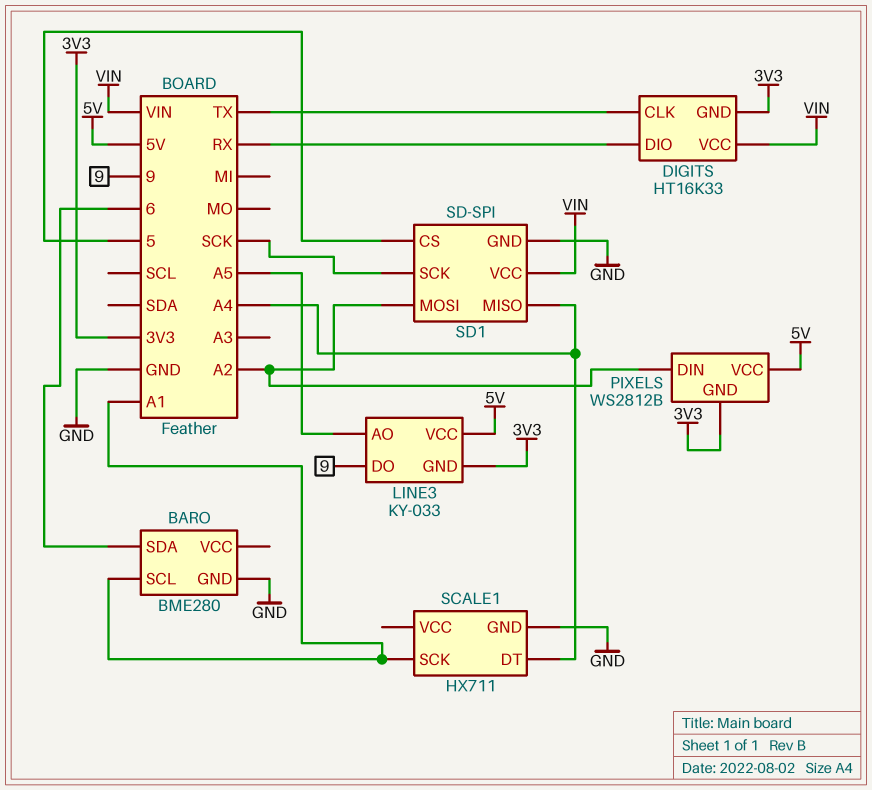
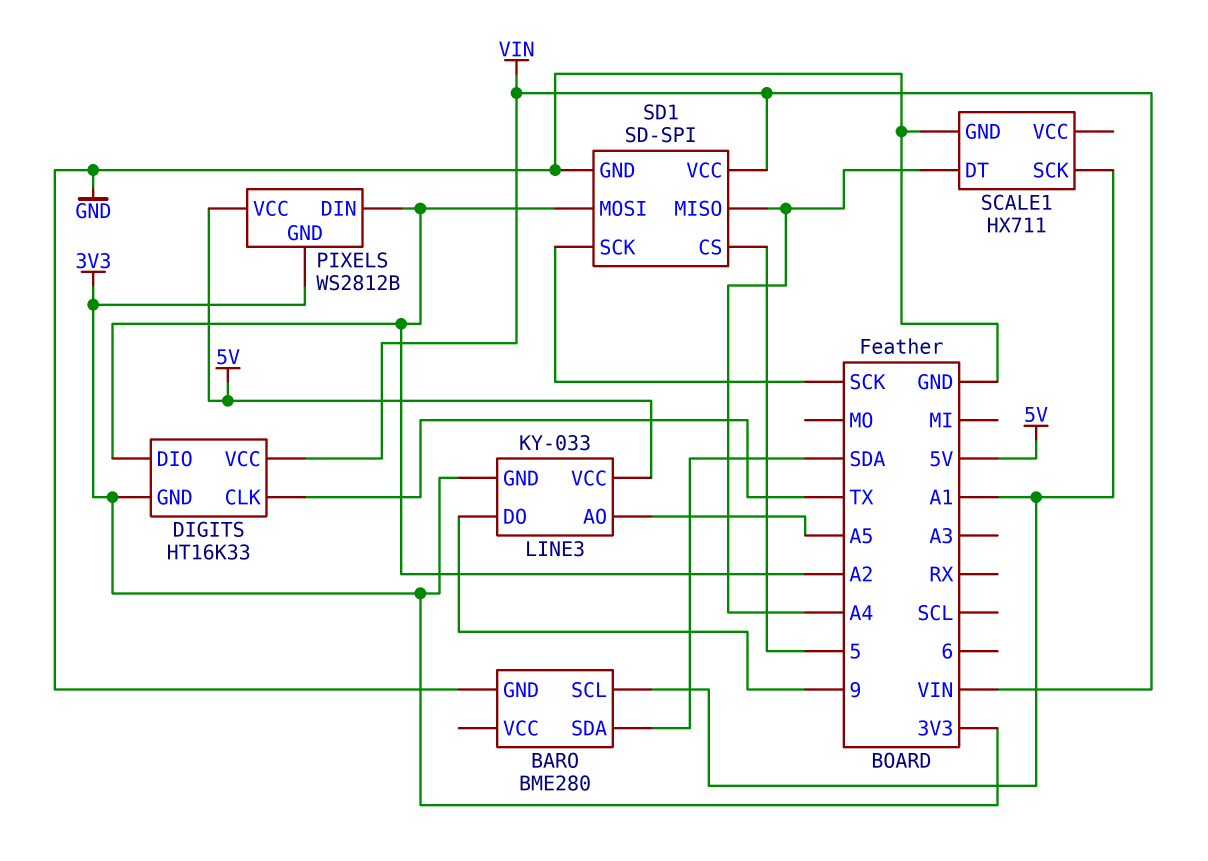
BARO pin SDA: 6 -> SDA
DIGITS pin DIO: RX -> A2

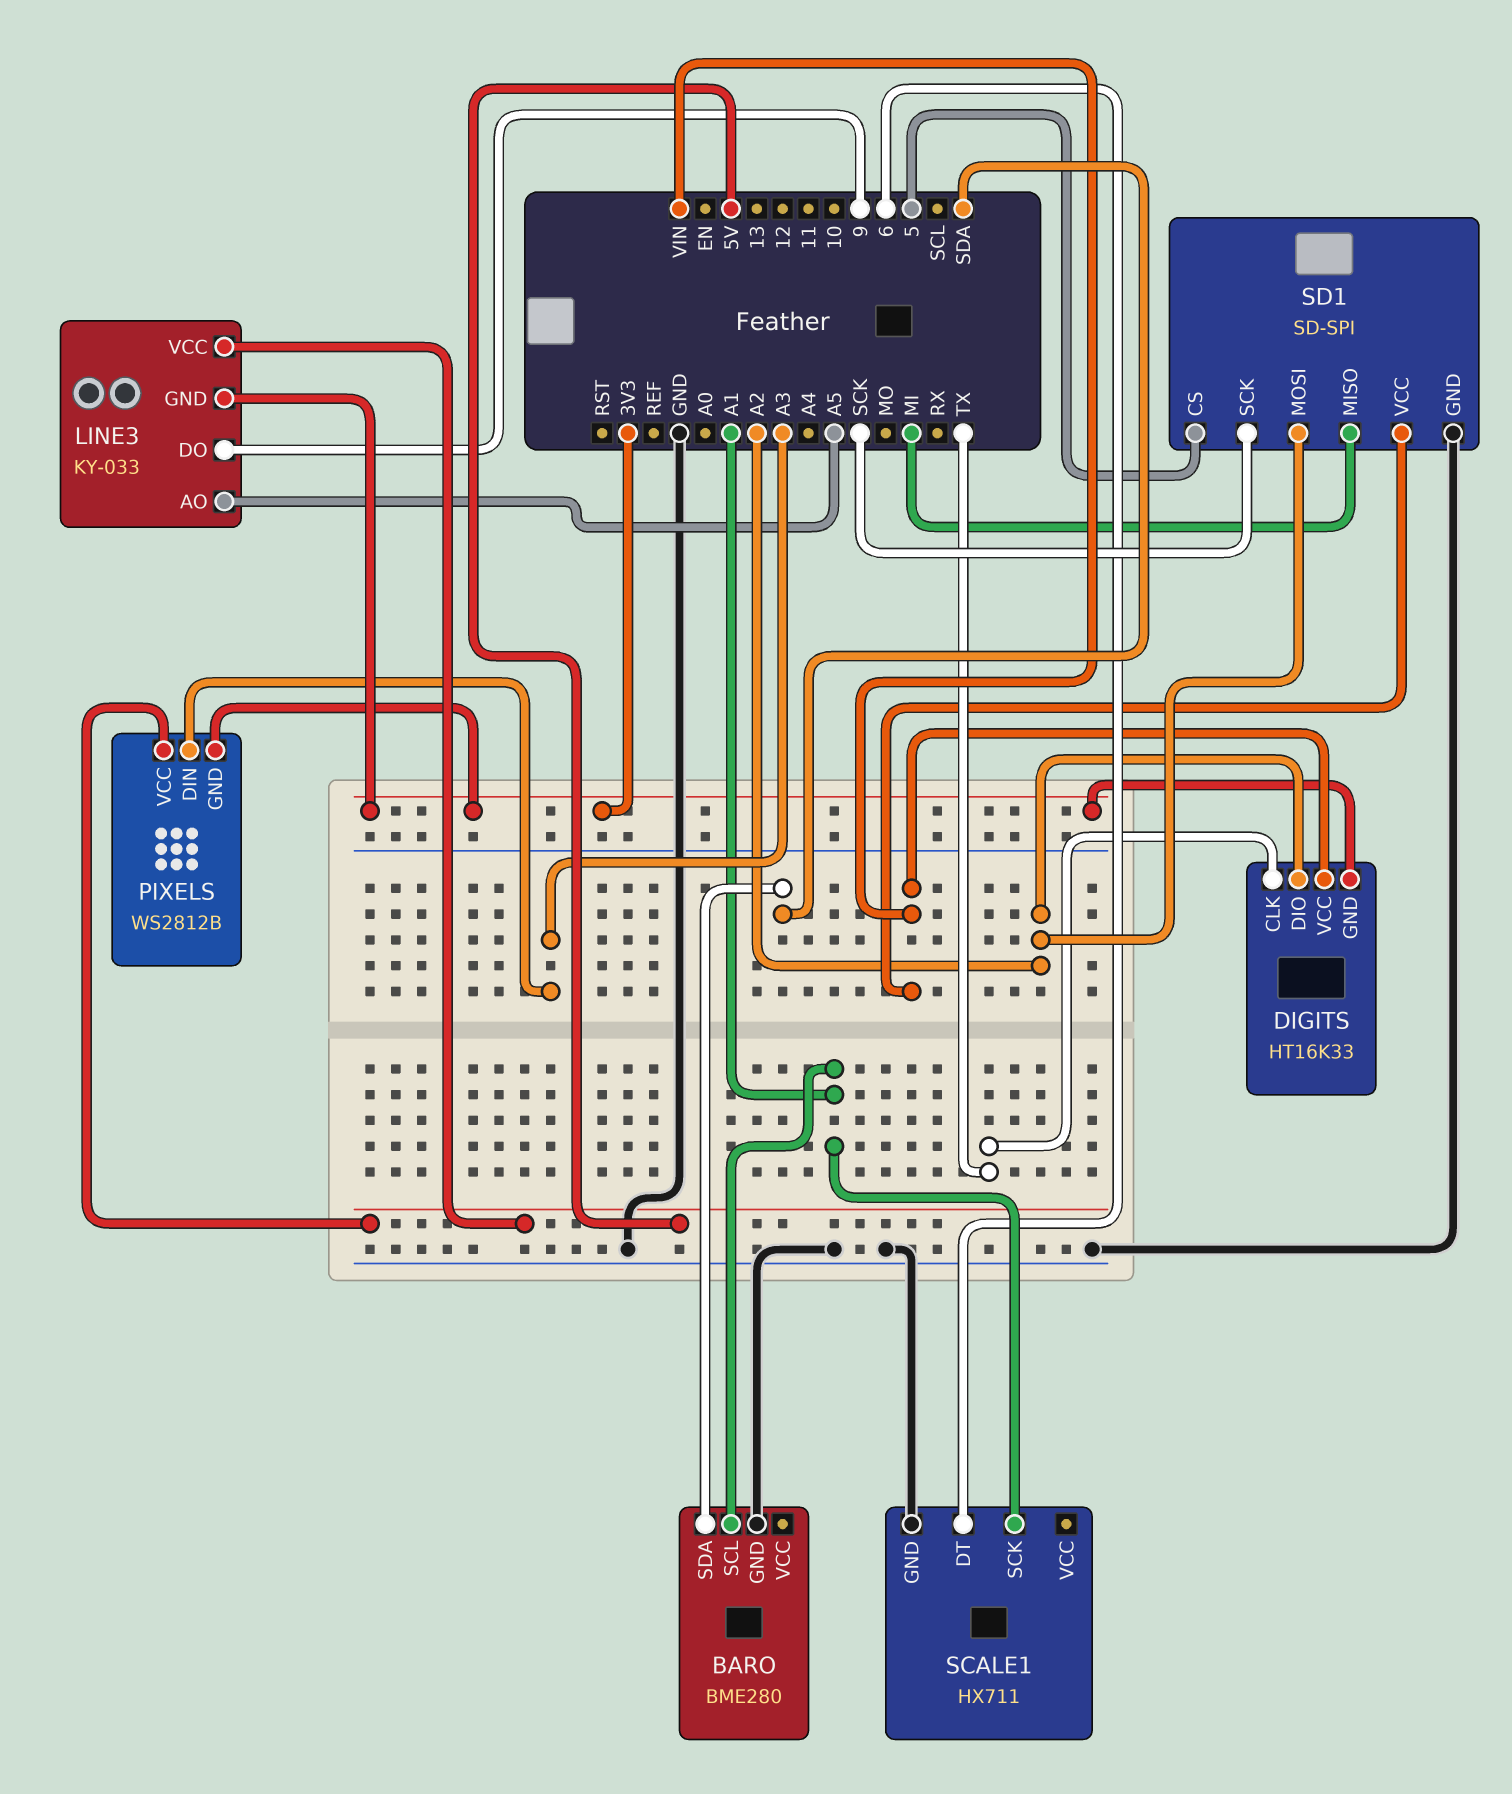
PIXELS pin DIN: A2 -> A3
SCALE1 pin DT: A4 -> 6
SD1 pin MISO: A4 -> MI

